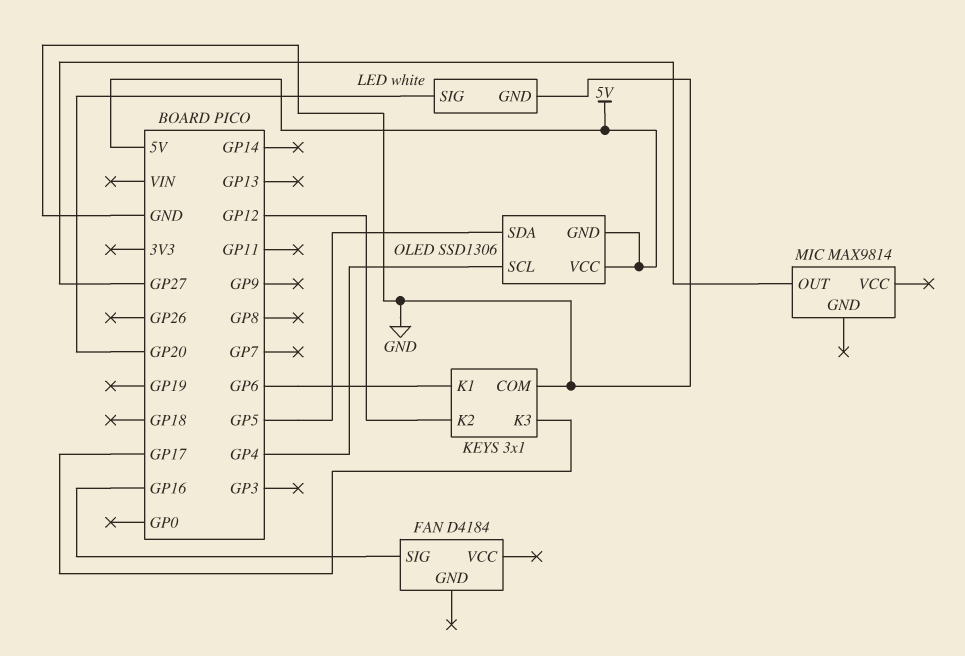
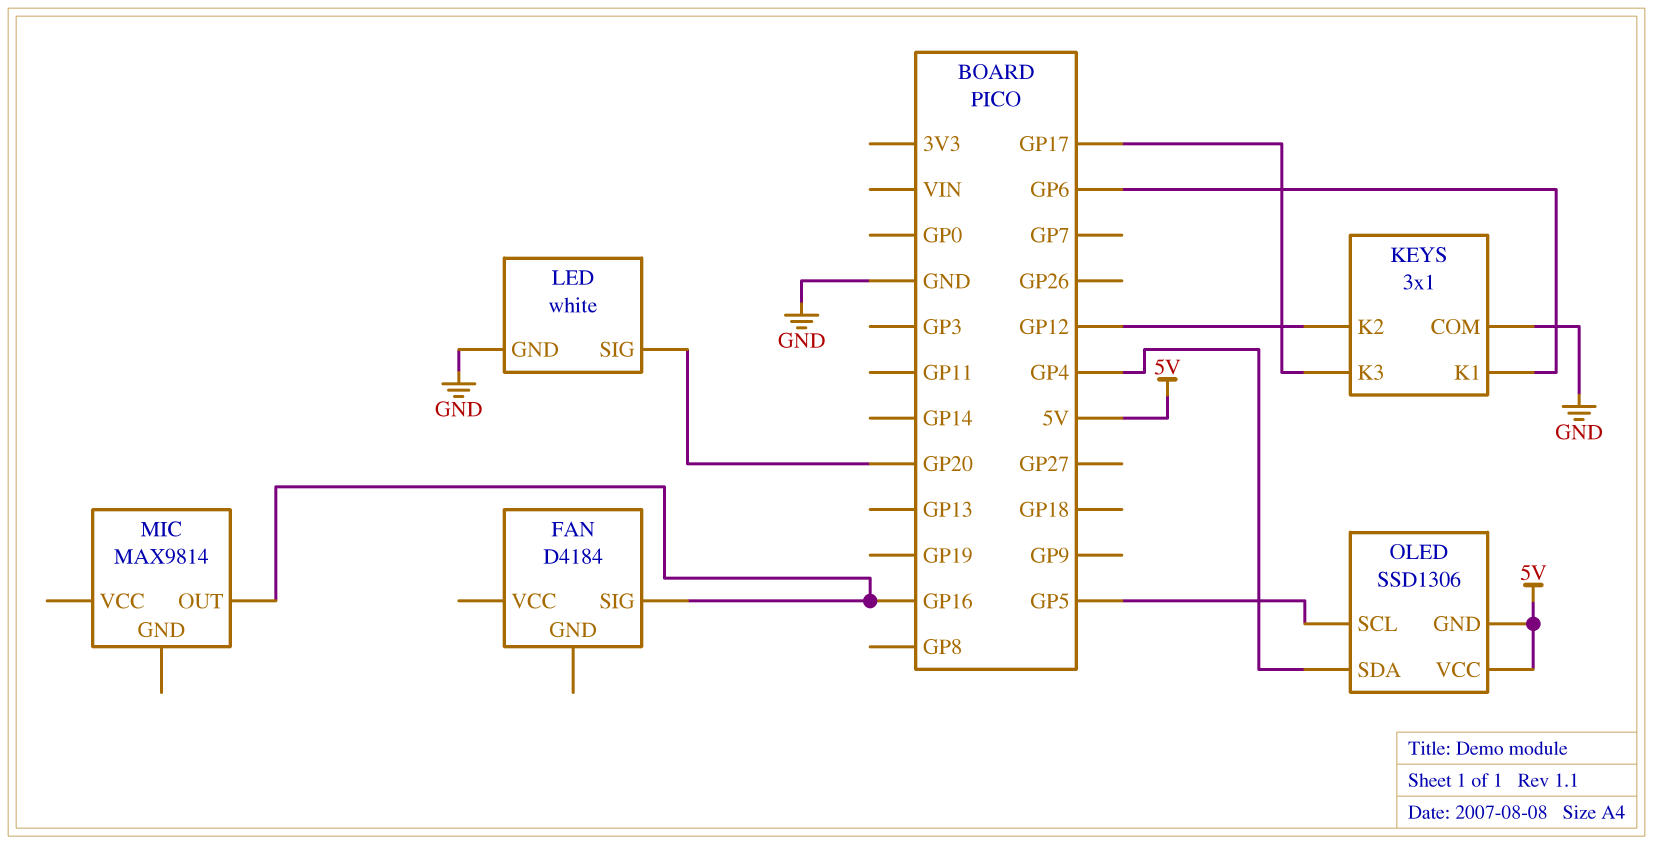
MIC pin OUT: GP27 -> GP16
OLED pin SCL: GP4 -> GP5
OLED pin SDA: GP5 -> GP4

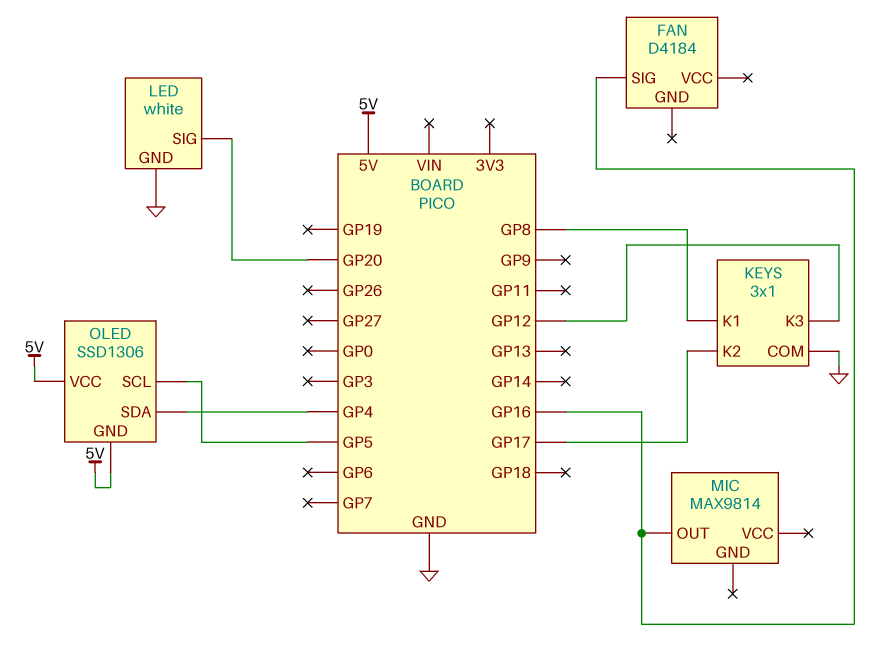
KEYS pin K1: GP6 -> GP8
KEYS pin K2: GP12 -> GP17
KEYS pin K3: GP17 -> GP12

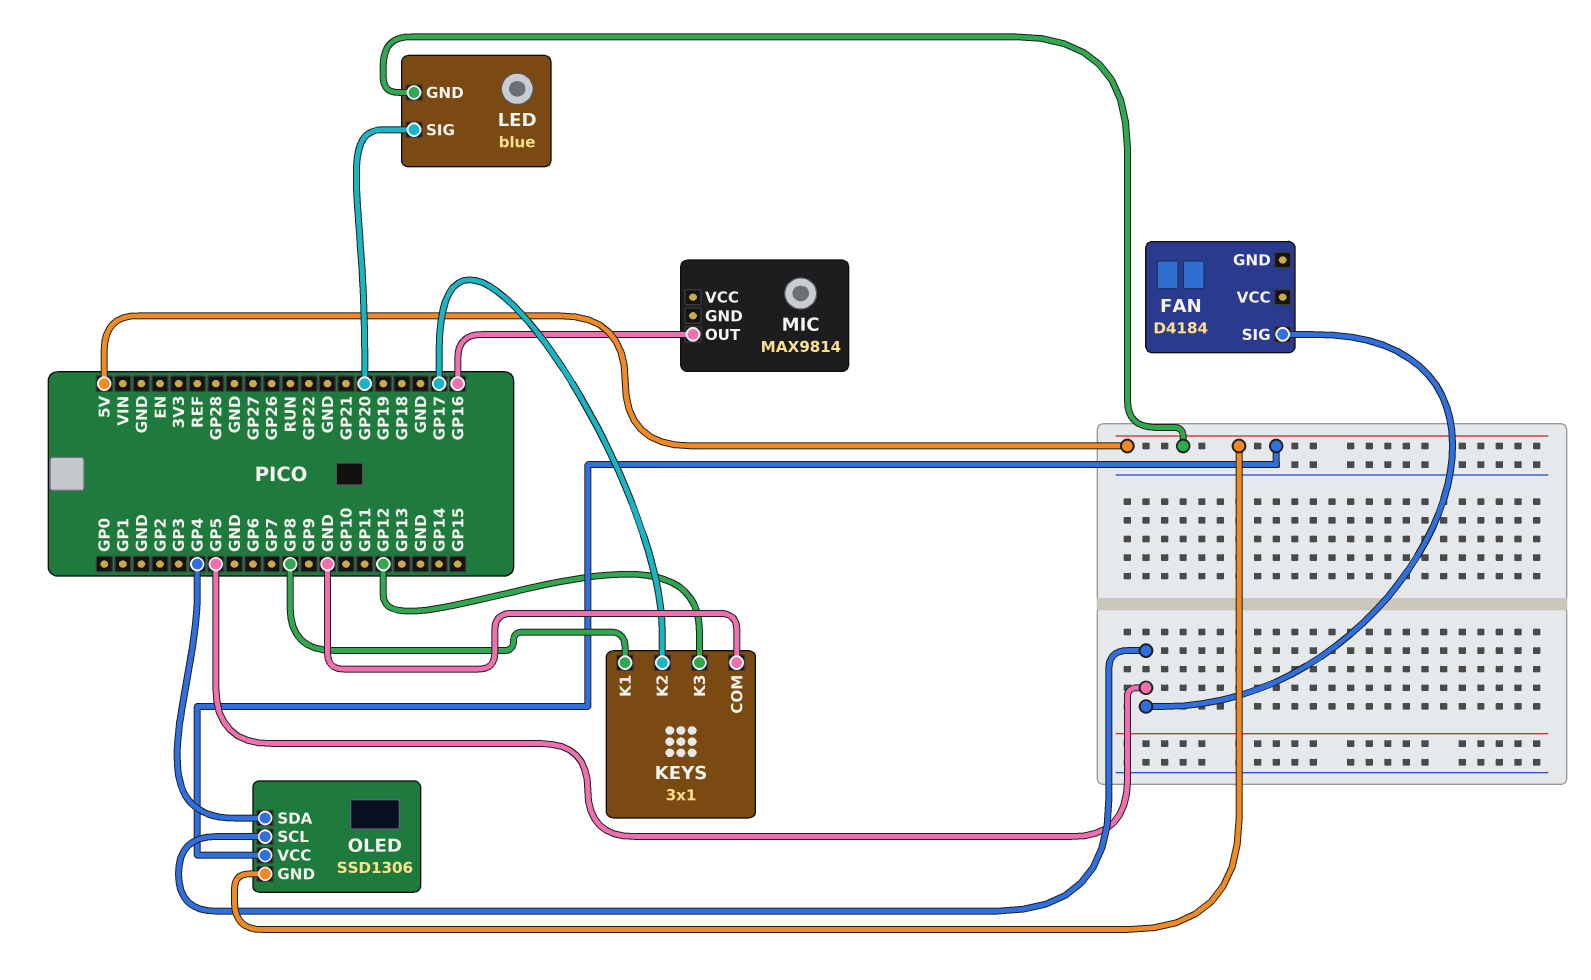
FAN pin SIG: GP16 -> GP5
LED: white -> blue
LED pin GND: GND -> 5V

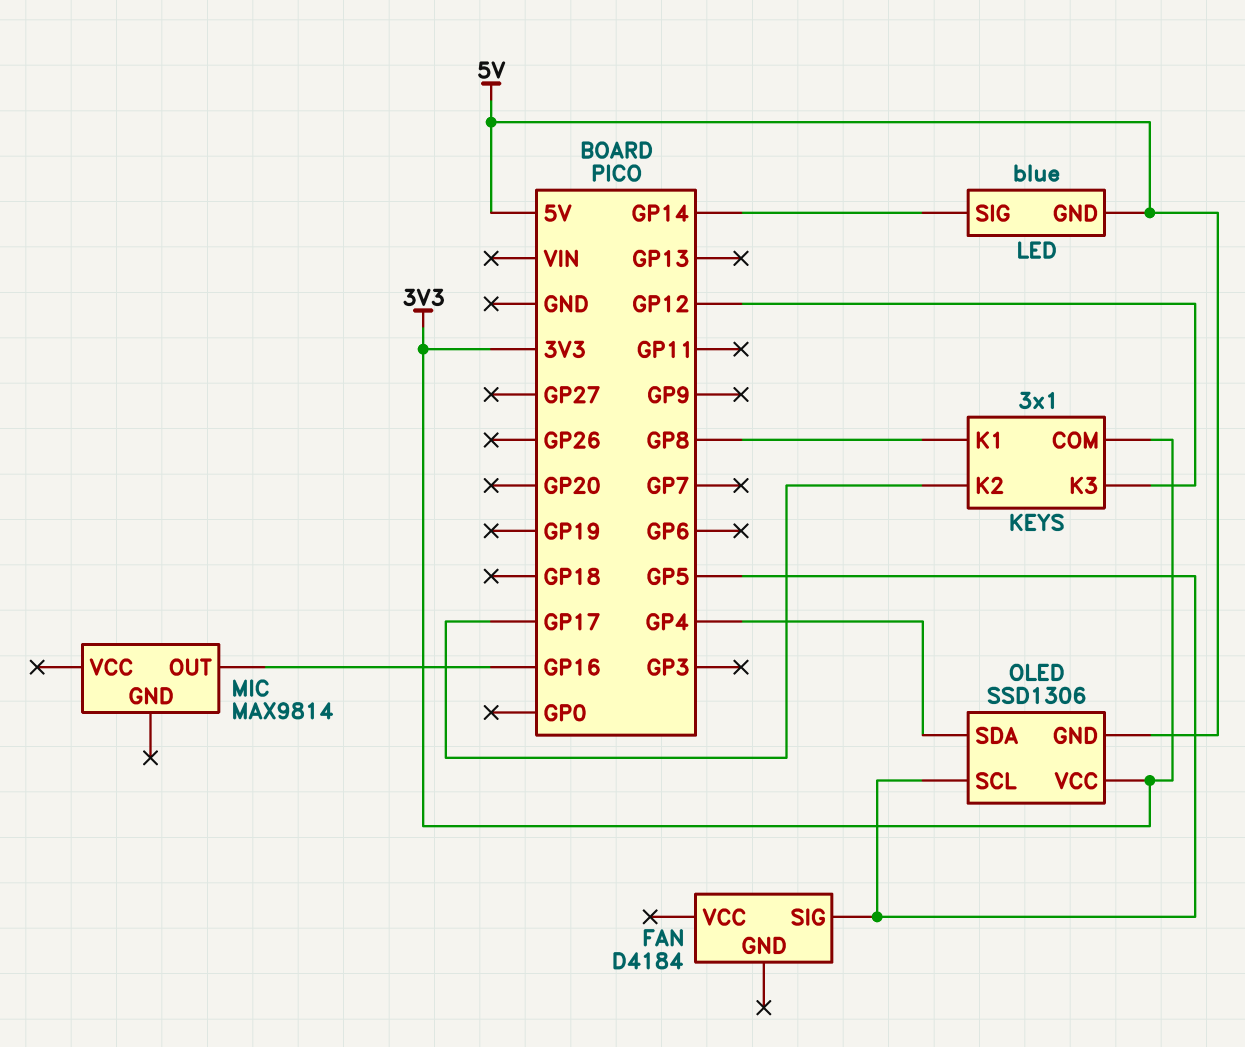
KEYS pin COM: GND -> 3V3
LED pin SIG: GP20 -> GP14
OLED pin VCC: 5V -> 3V3

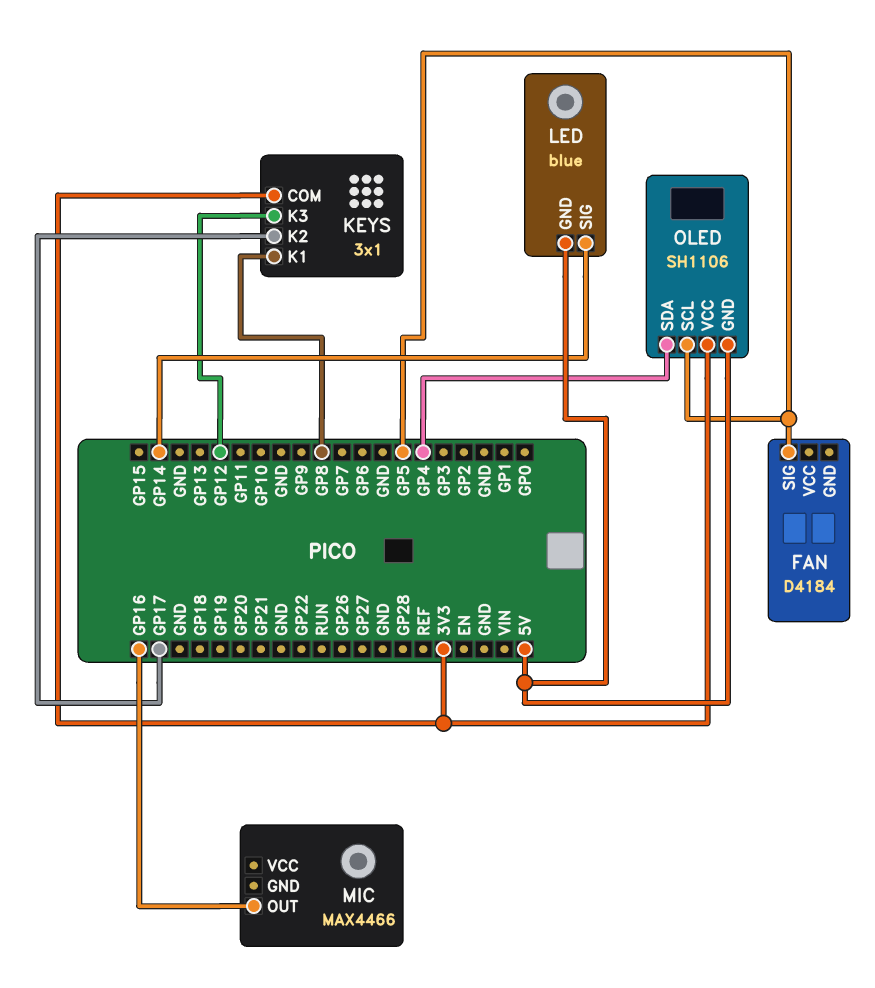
MIC: MAX9814 -> MAX4466
OLED: SSD1306 -> SH1106

